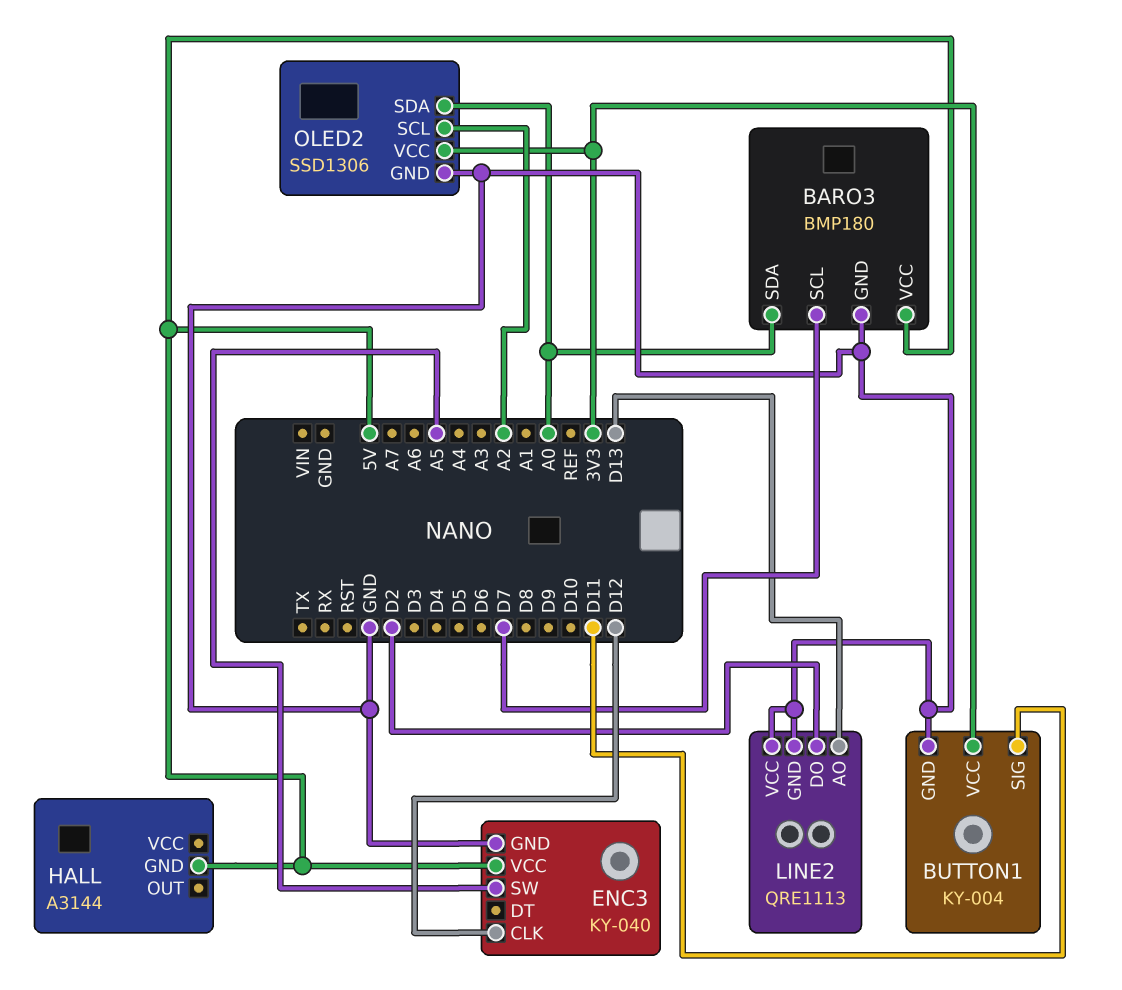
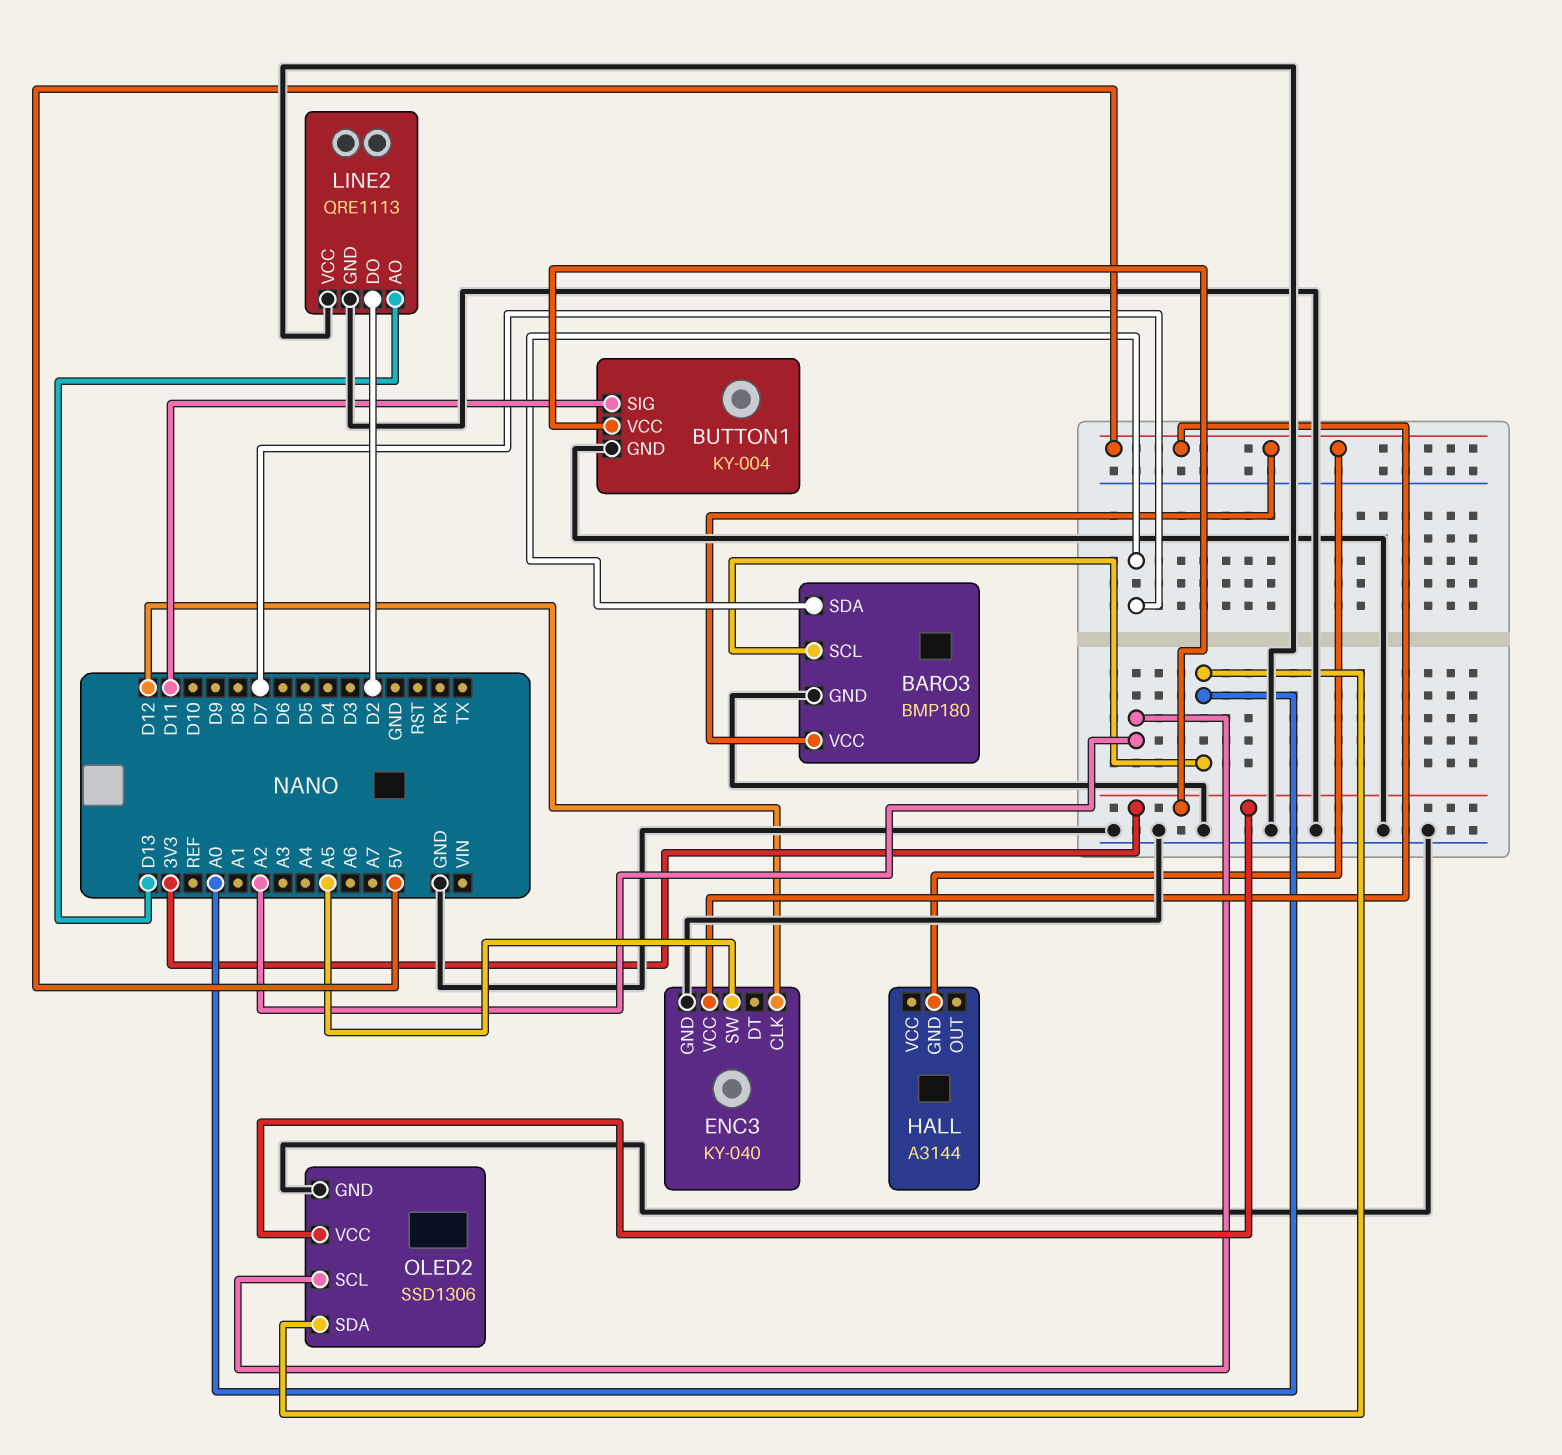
BARO3 pin SCL: D7 -> A0
BARO3 pin SDA: A0 -> D7

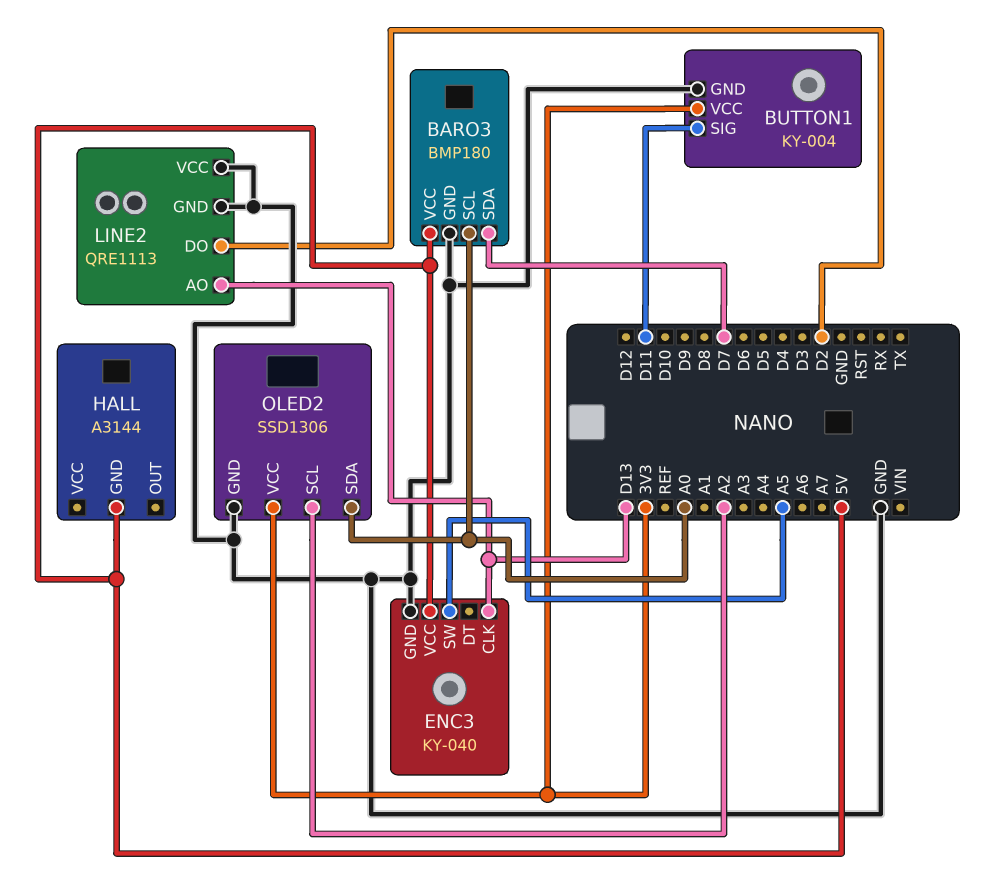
ENC3 pin CLK: D12 -> D13

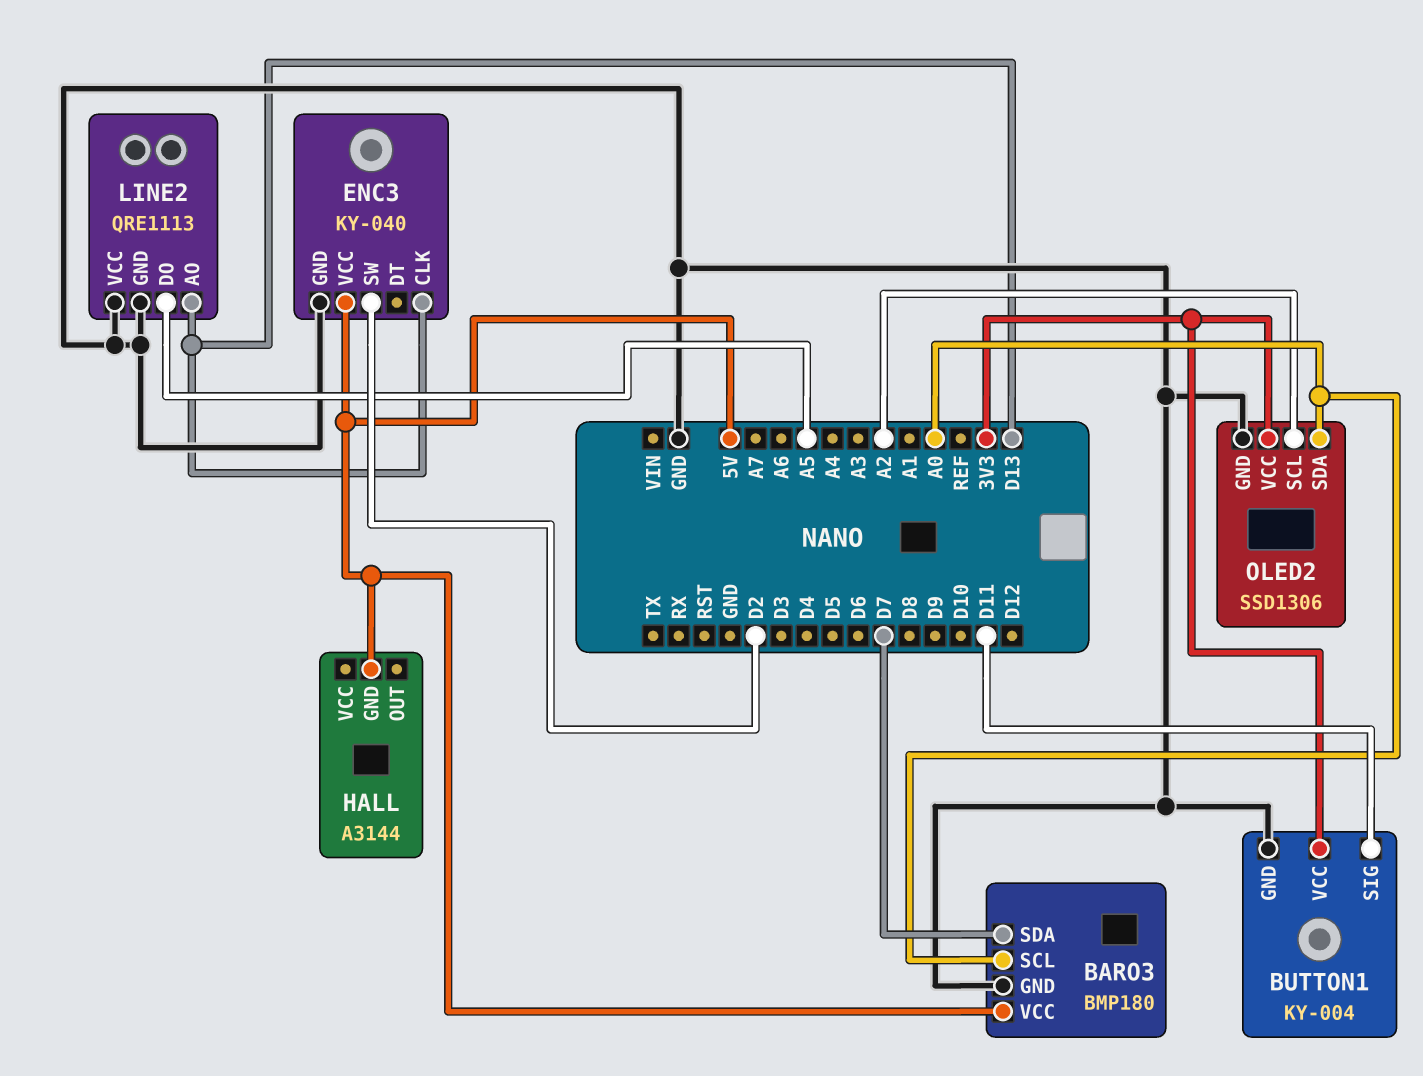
ENC3 pin SW: A5 -> D2
LINE2 pin DO: D2 -> A5

